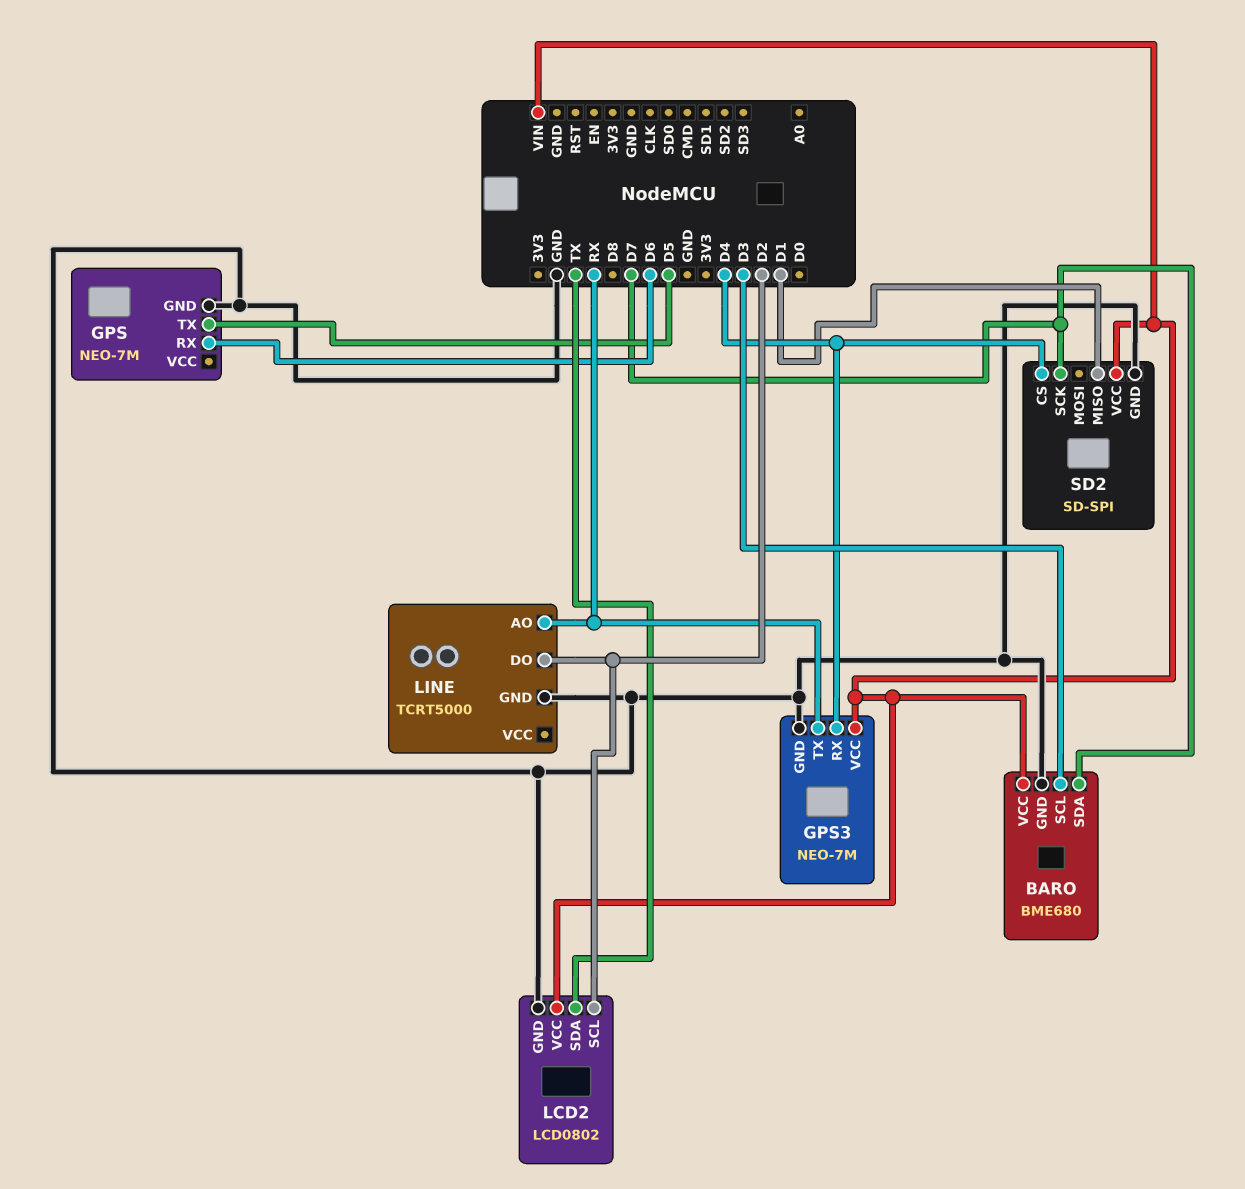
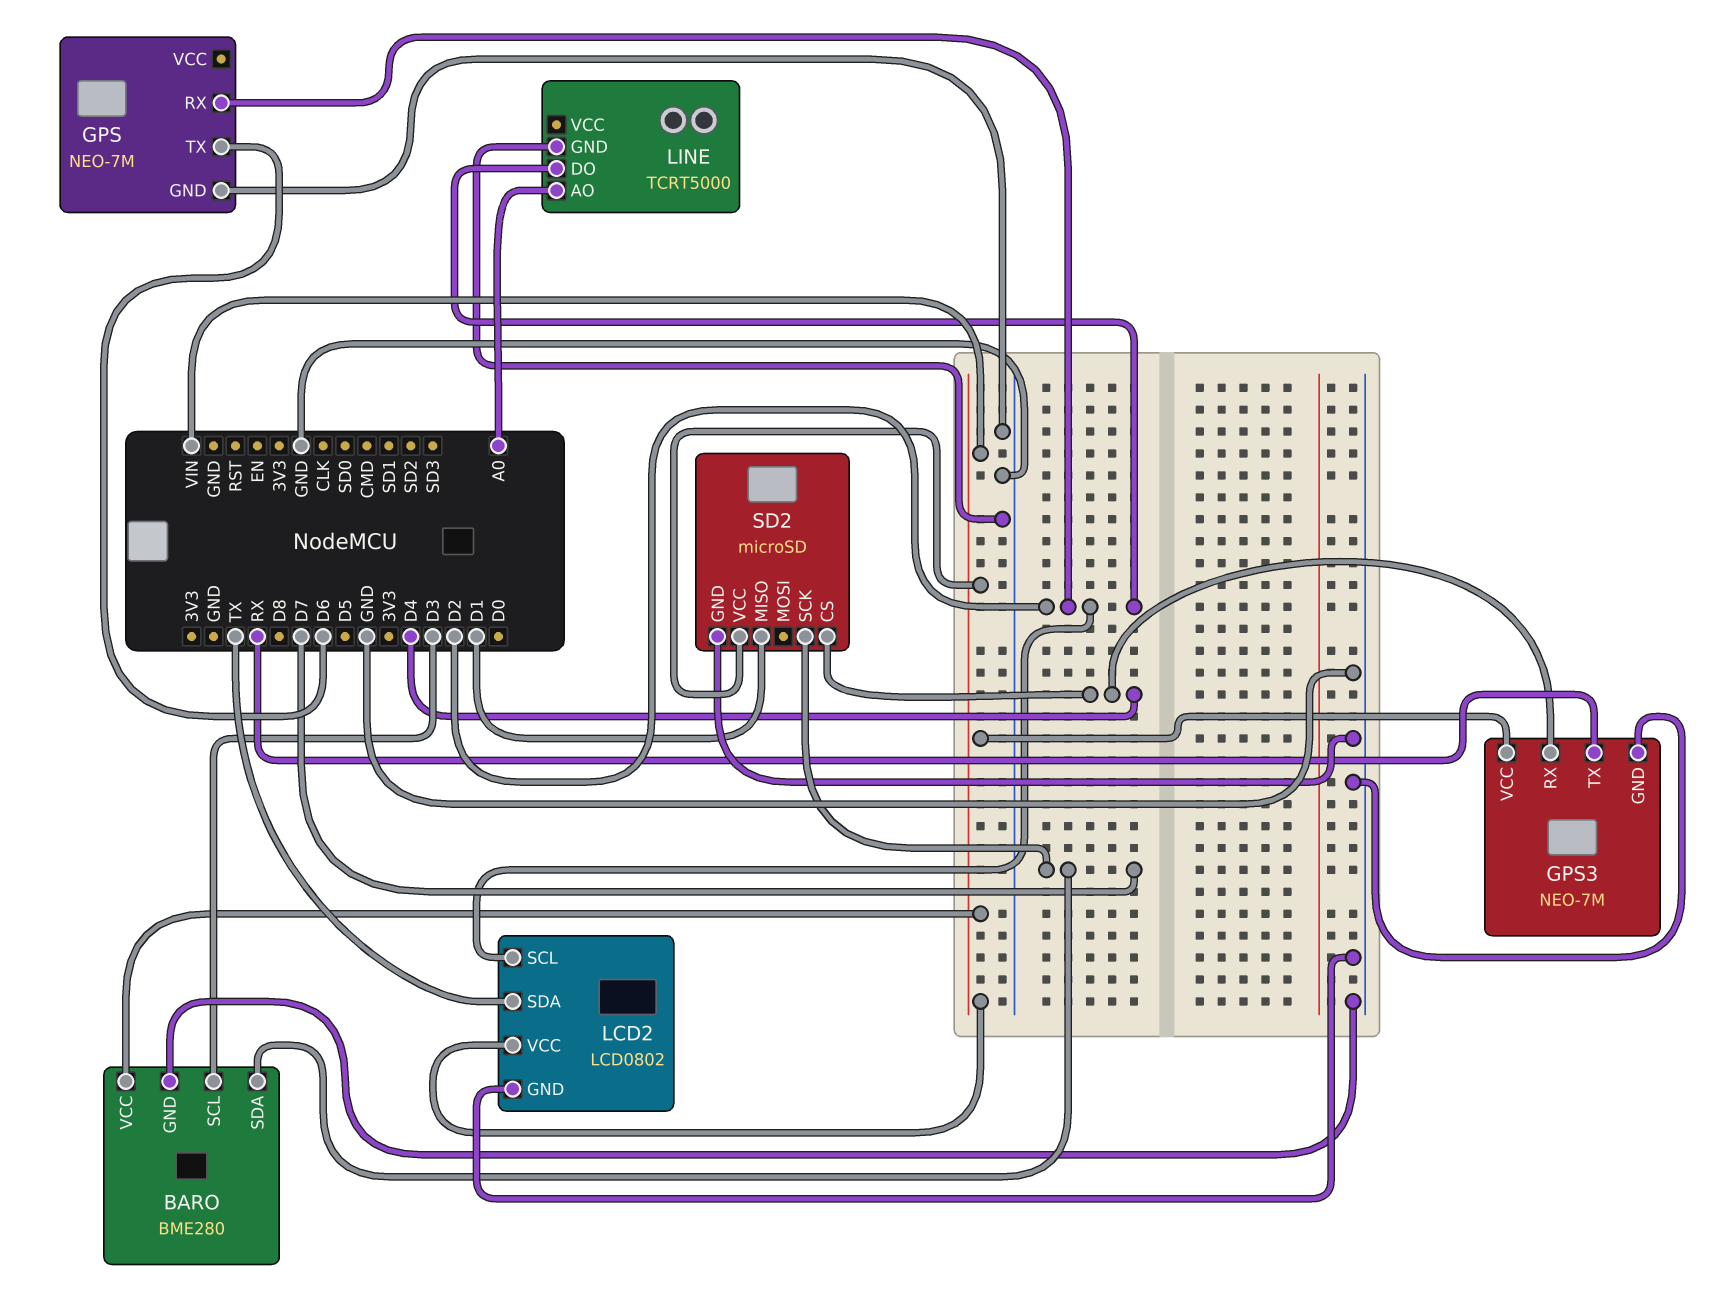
BARO: BME680 -> BME280
GPS pin RX: D6 -> D2
GPS pin TX: D5 -> D6
LINE pin AO: RX -> A0
SD2: SD-SPI -> microSD

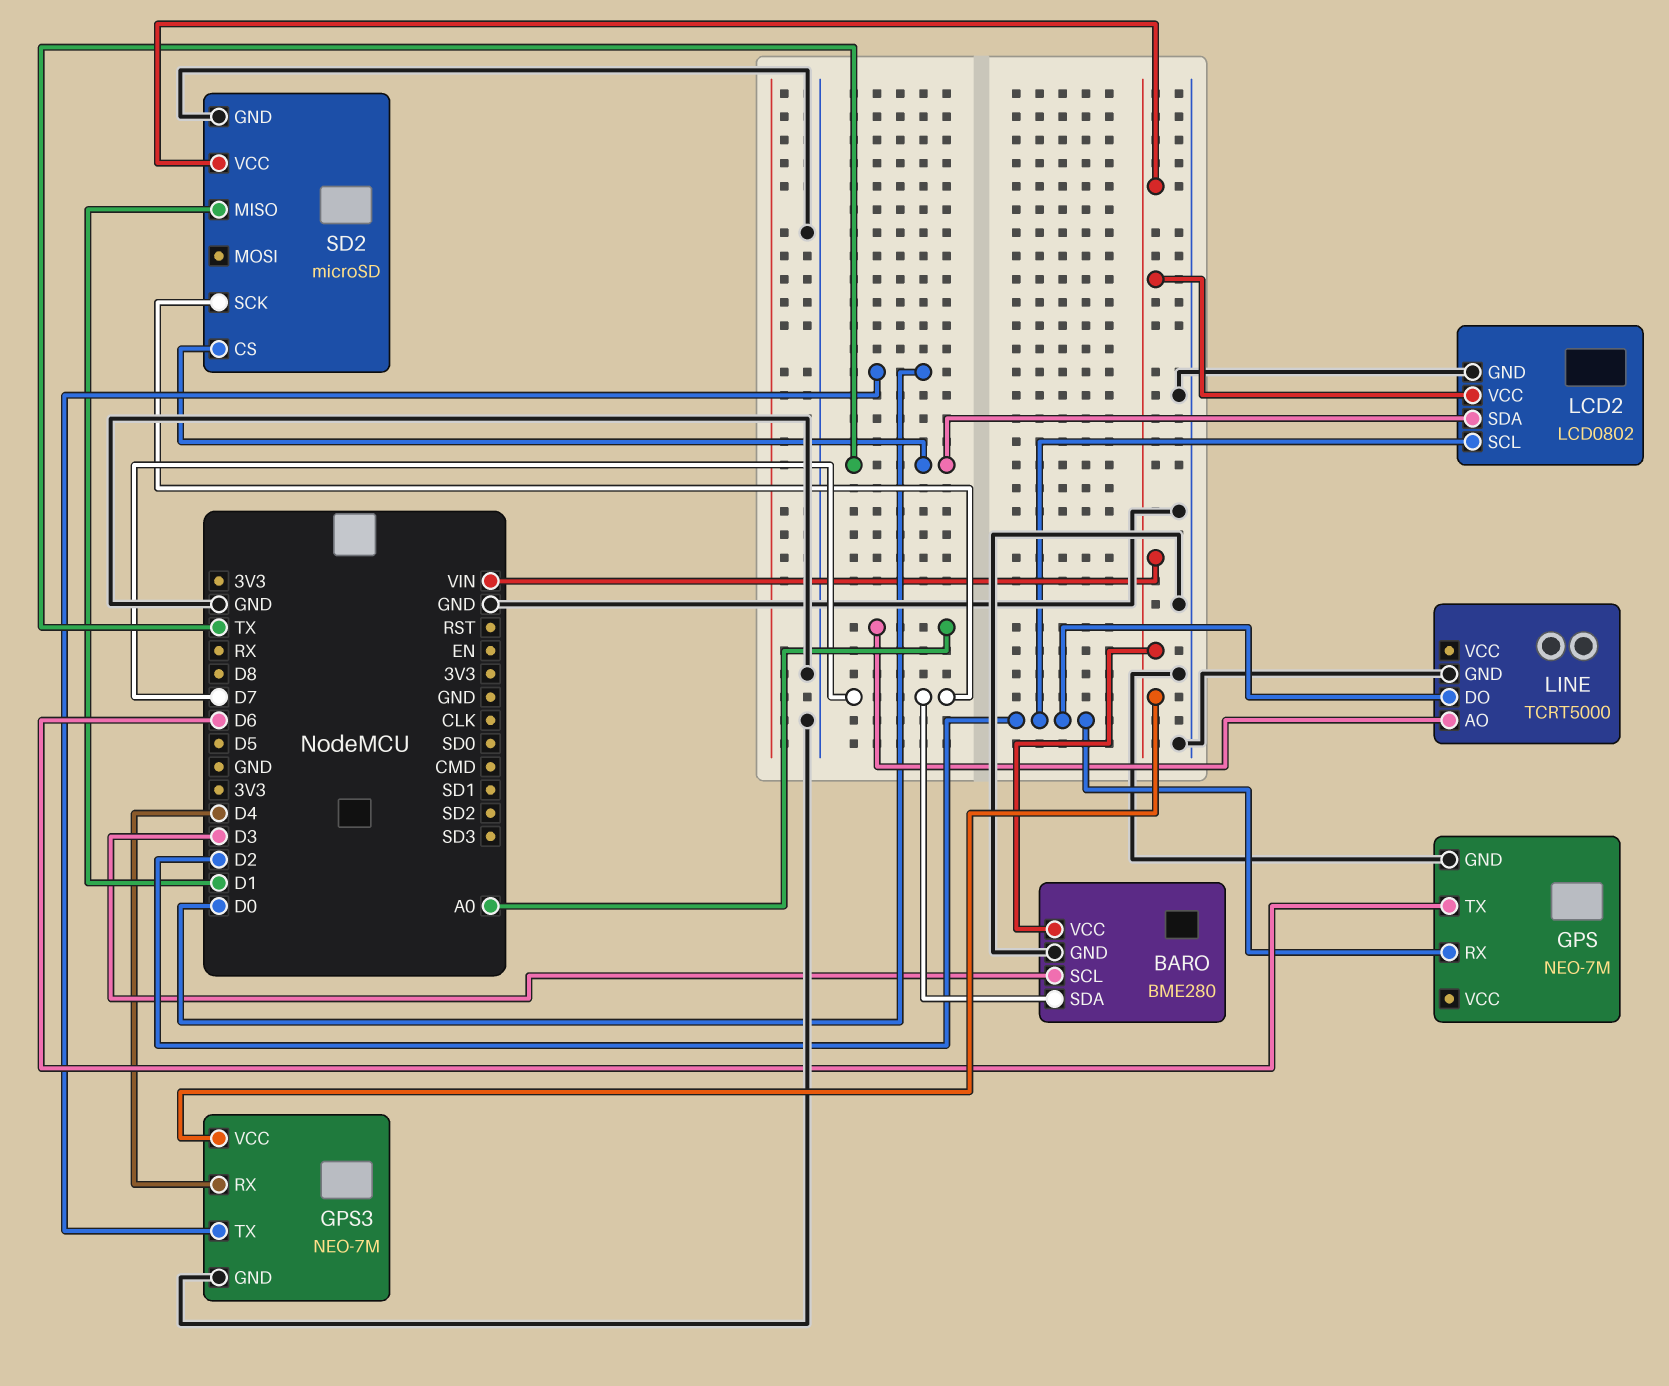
GPS3 pin TX: RX -> D0
SD2 pin CS: D4 -> TX

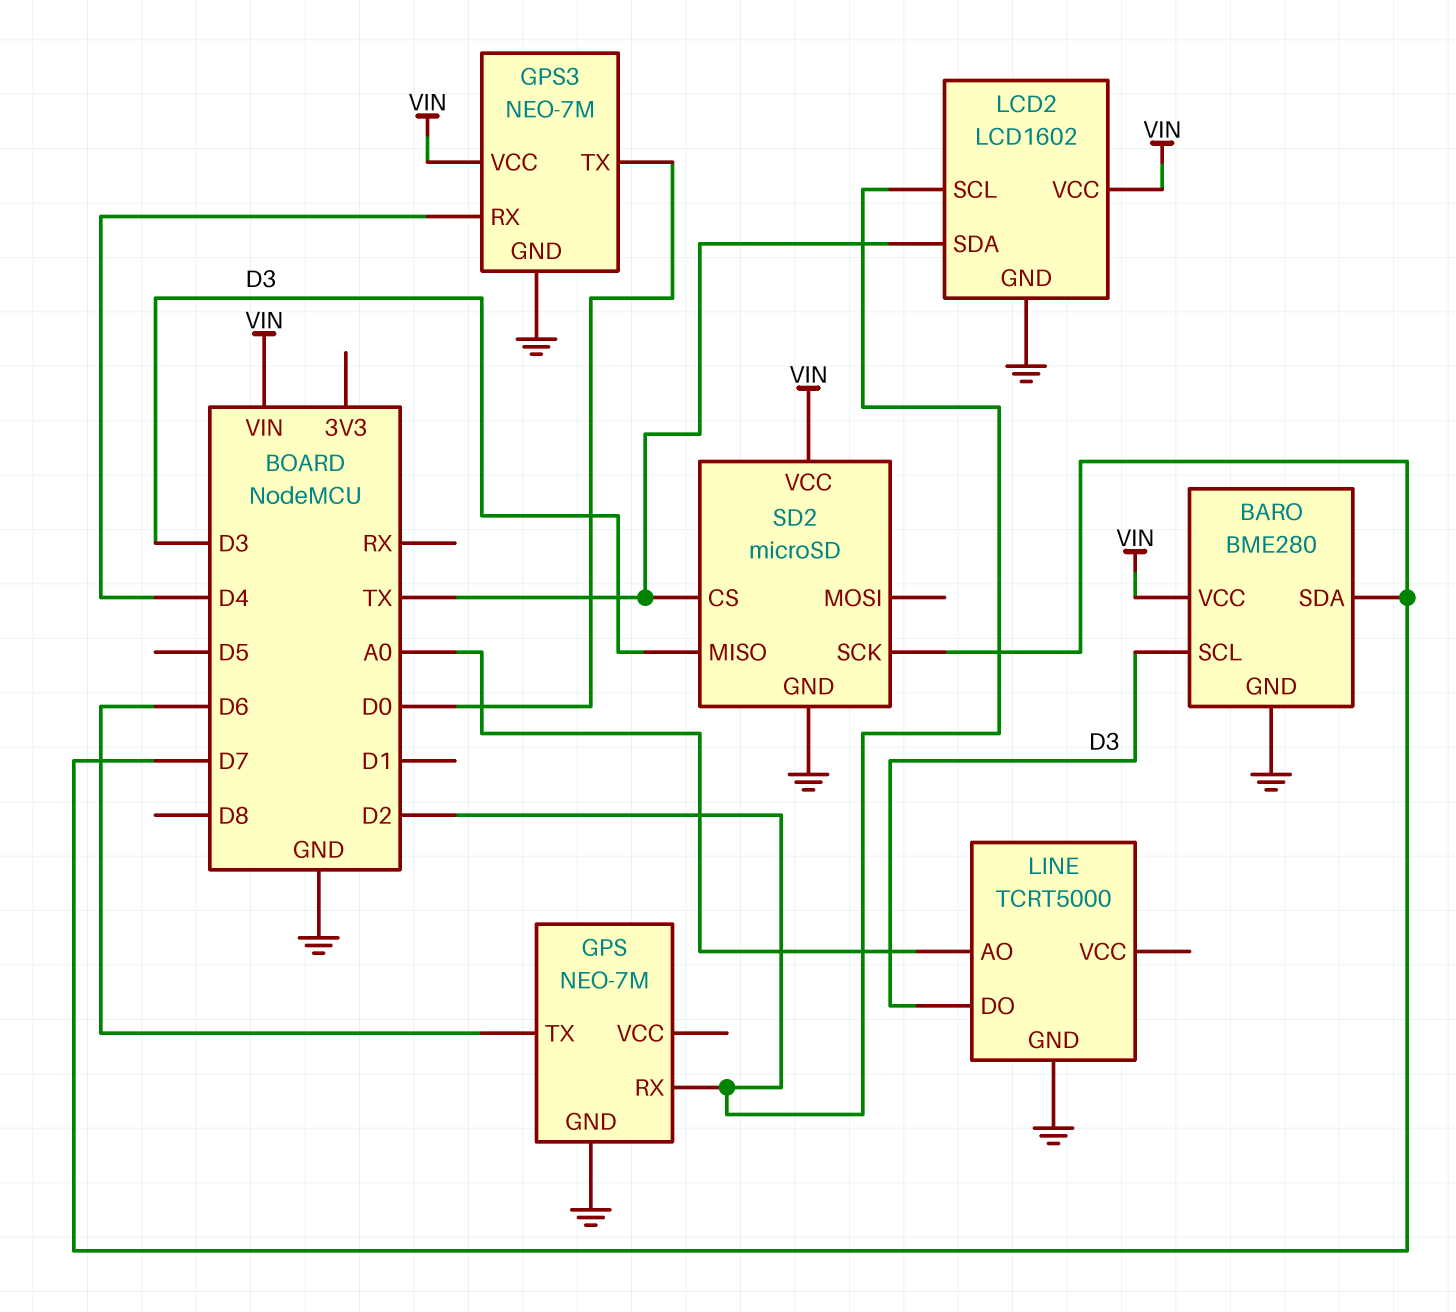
LCD2: LCD0802 -> LCD1602
LINE pin DO: D2 -> D3
SD2 pin MISO: D1 -> D3

